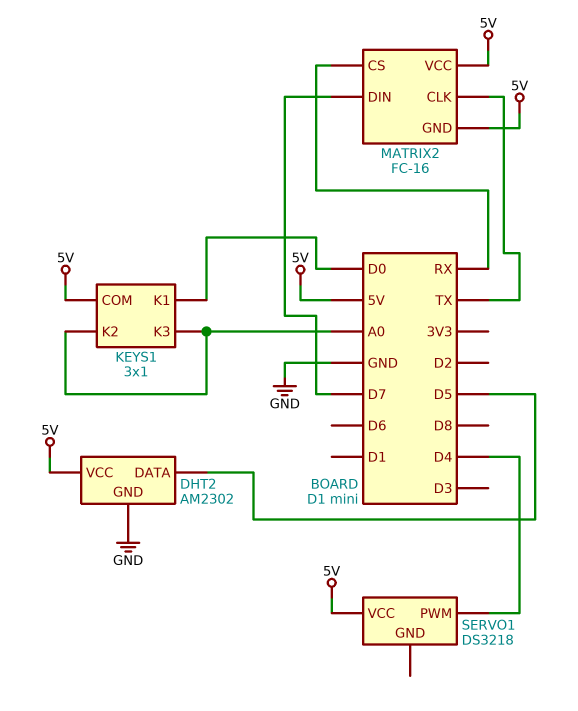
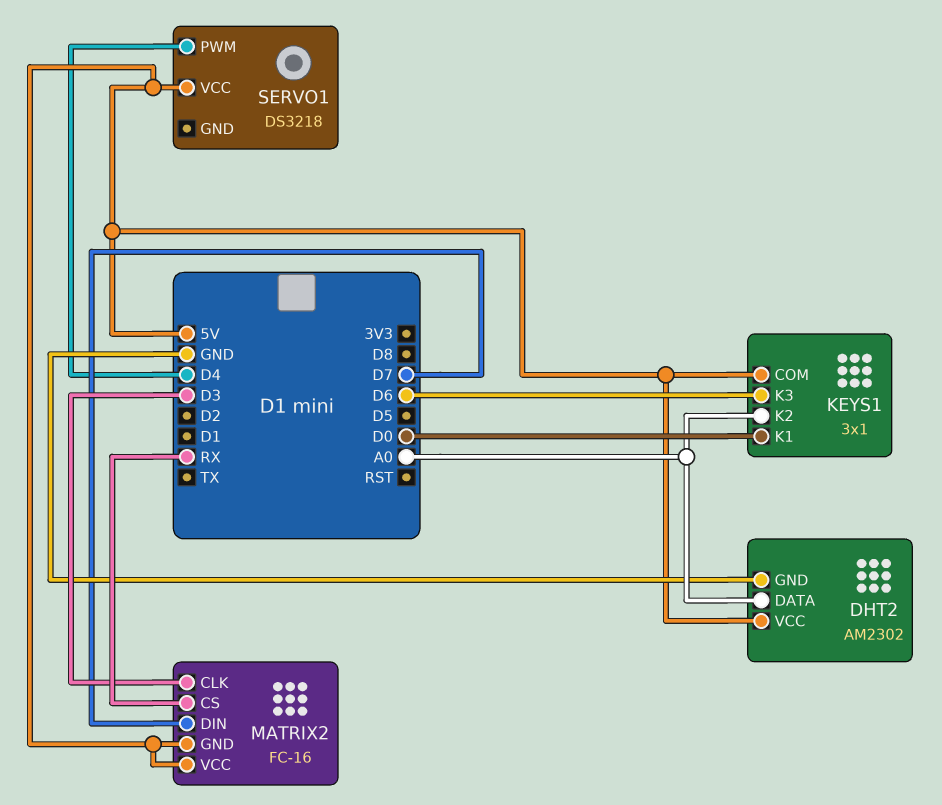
DHT2 pin DATA: D5 -> A0
KEYS1 pin K3: A0 -> D6
MATRIX2 pin CLK: TX -> D3

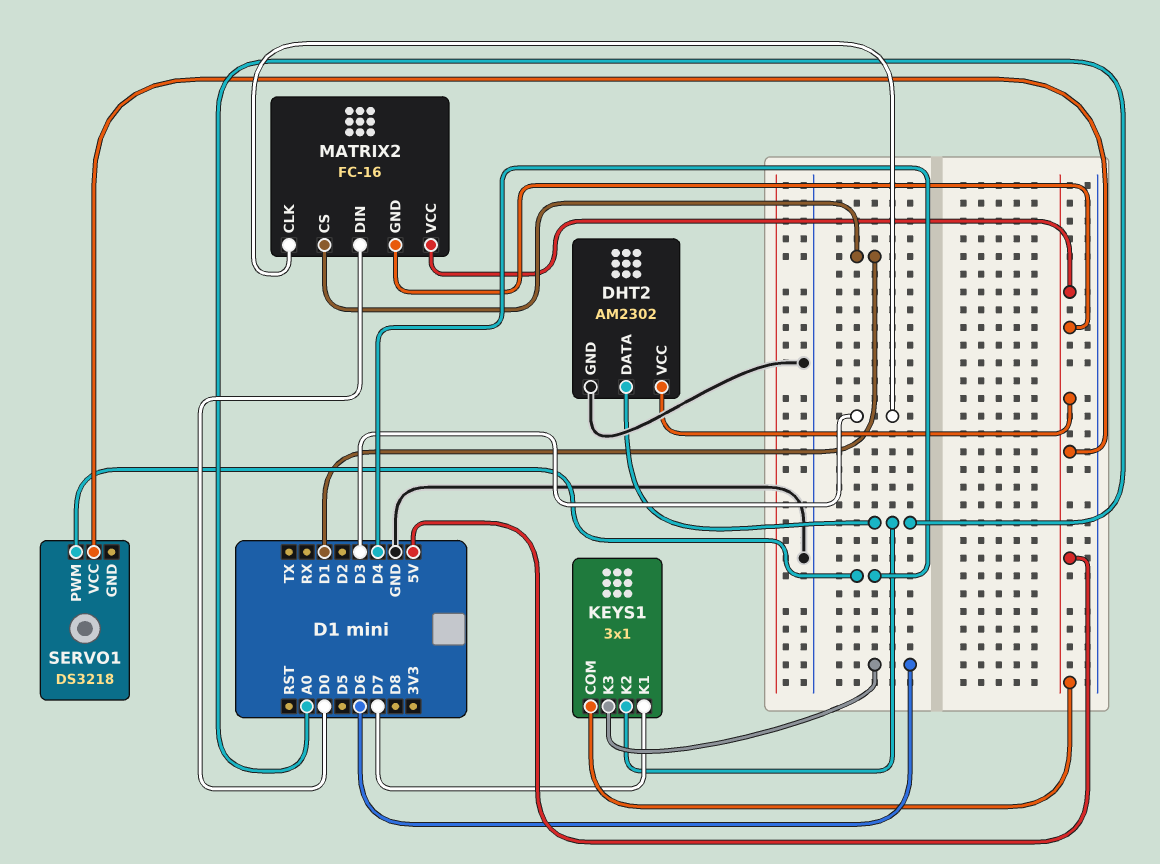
KEYS1 pin K1: D0 -> D7
MATRIX2 pin CS: RX -> D1
MATRIX2 pin DIN: D7 -> D0

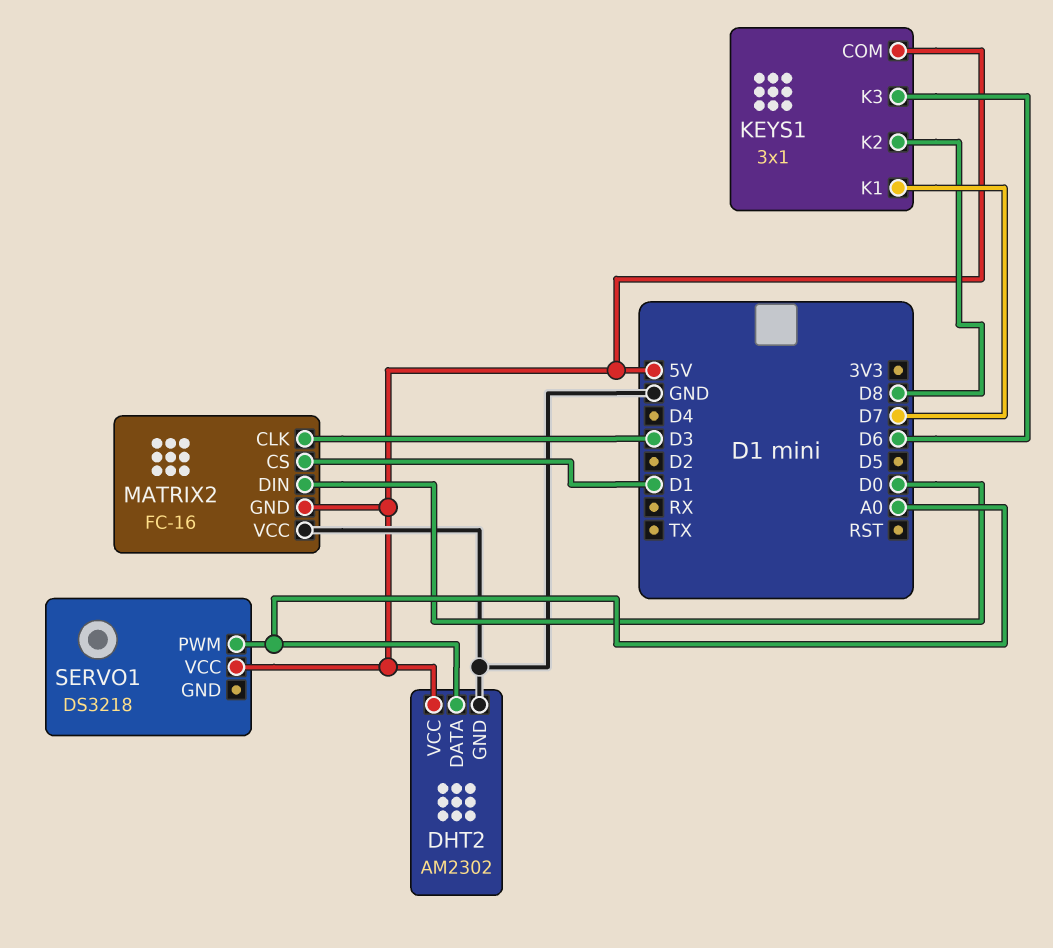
KEYS1 pin K2: A0 -> D8
MATRIX2 pin VCC: 5V -> GND
SERVO1 pin PWM: D4 -> A0

